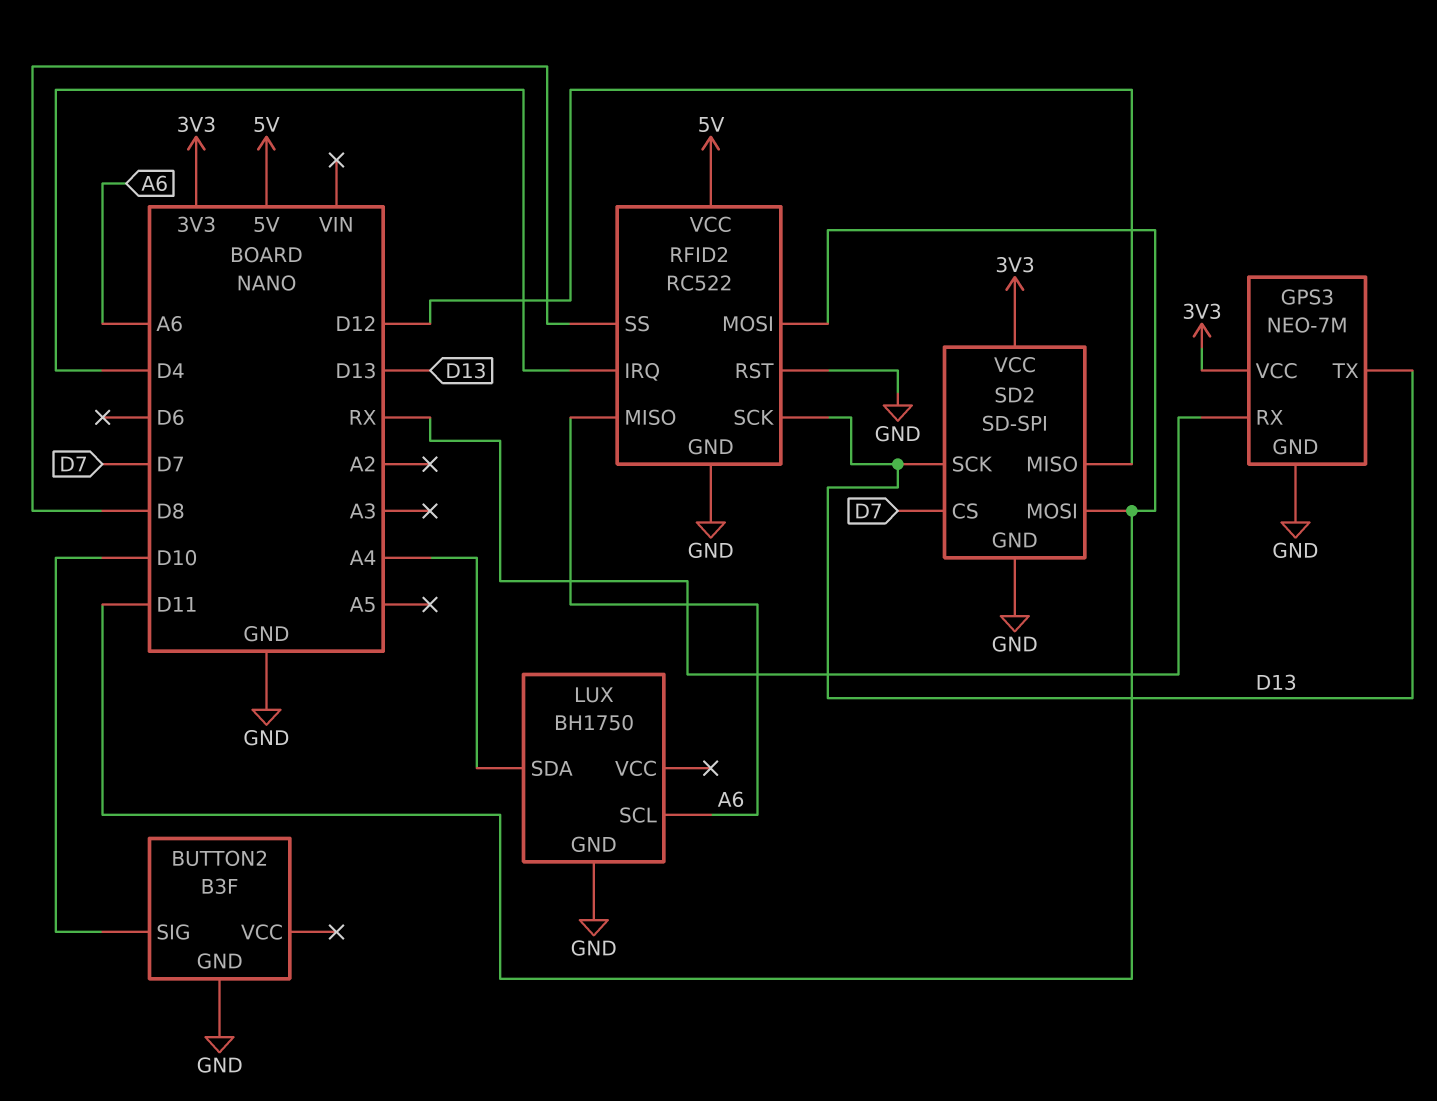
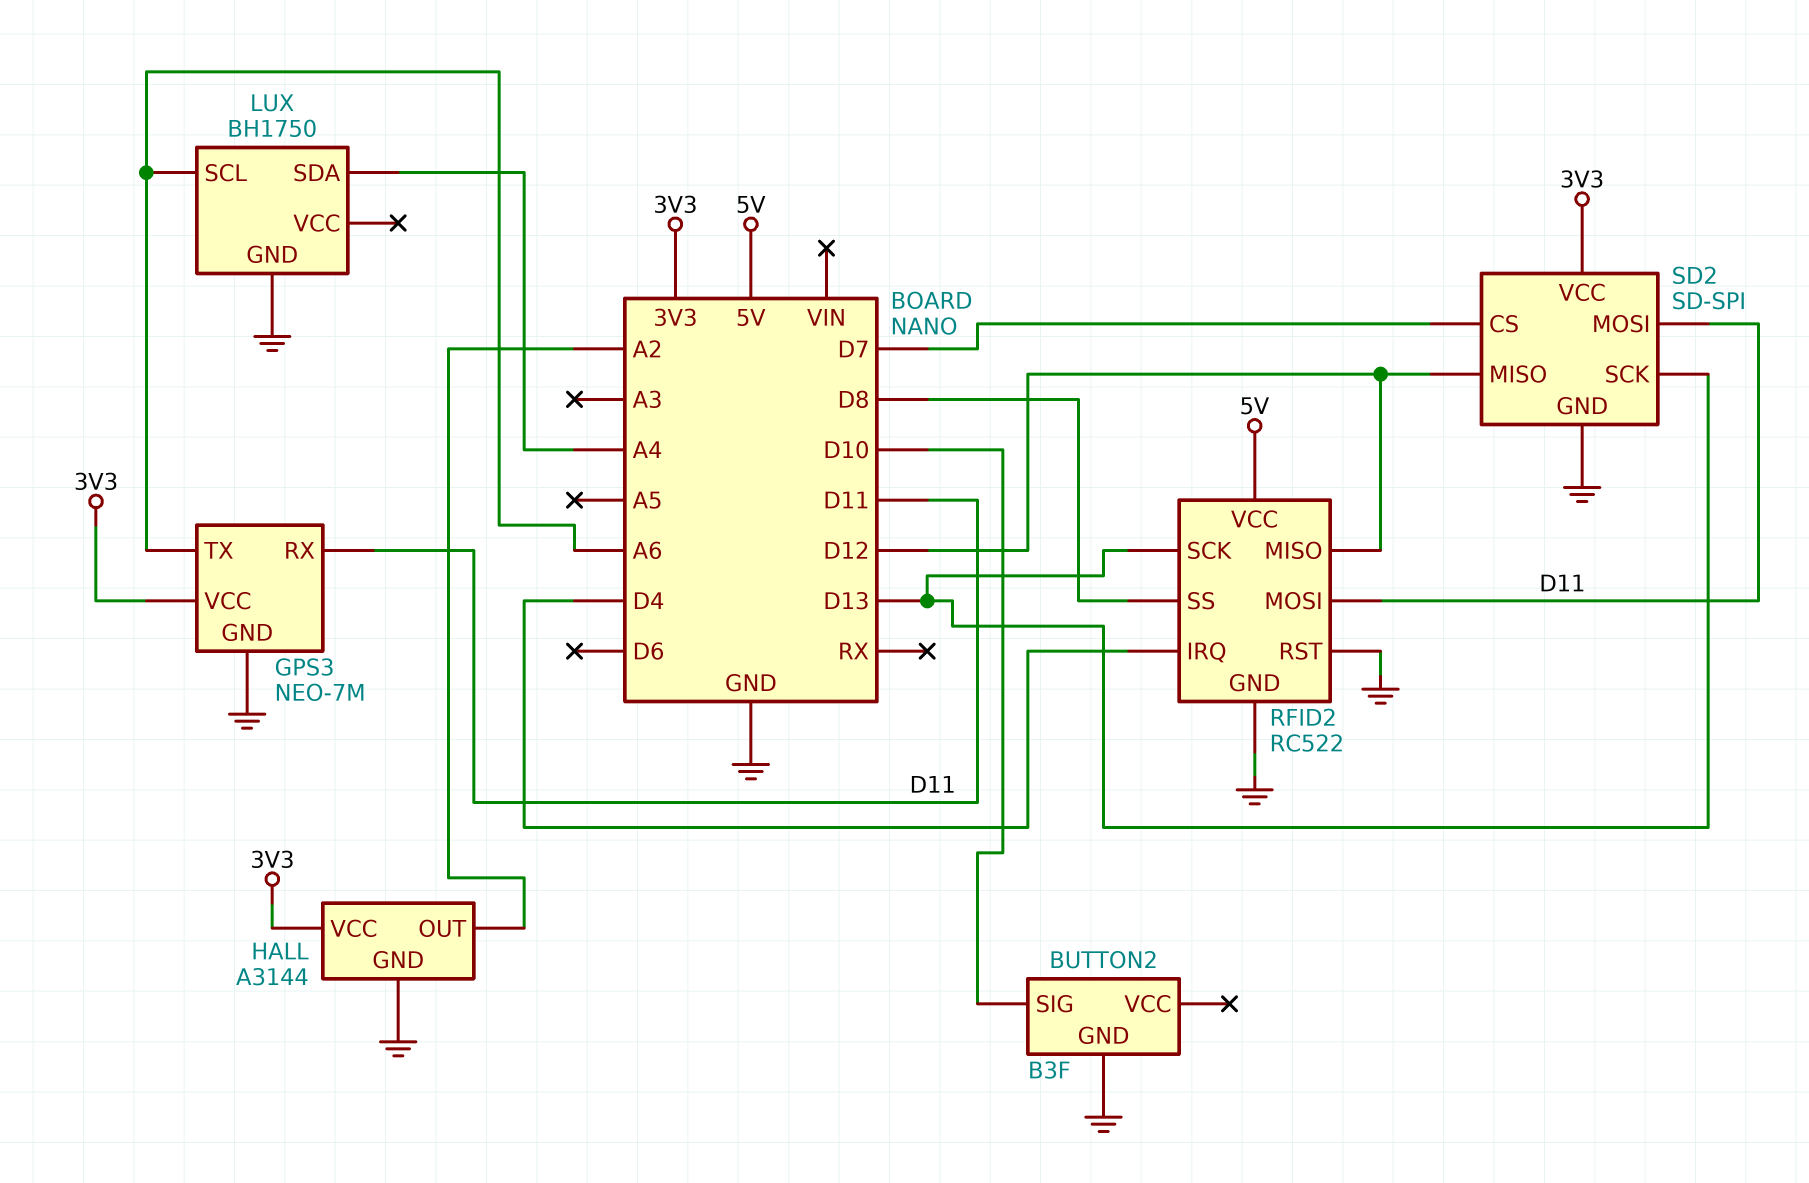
GPS3 pin RX: RX -> D11
GPS3 pin TX: D13 -> A6
HALL: none -> A3144
HALL pin GND: none -> GND
HALL pin OUT: none -> A2
HALL pin VCC: none -> 3V3
RFID2 pin MISO: A6 -> D12

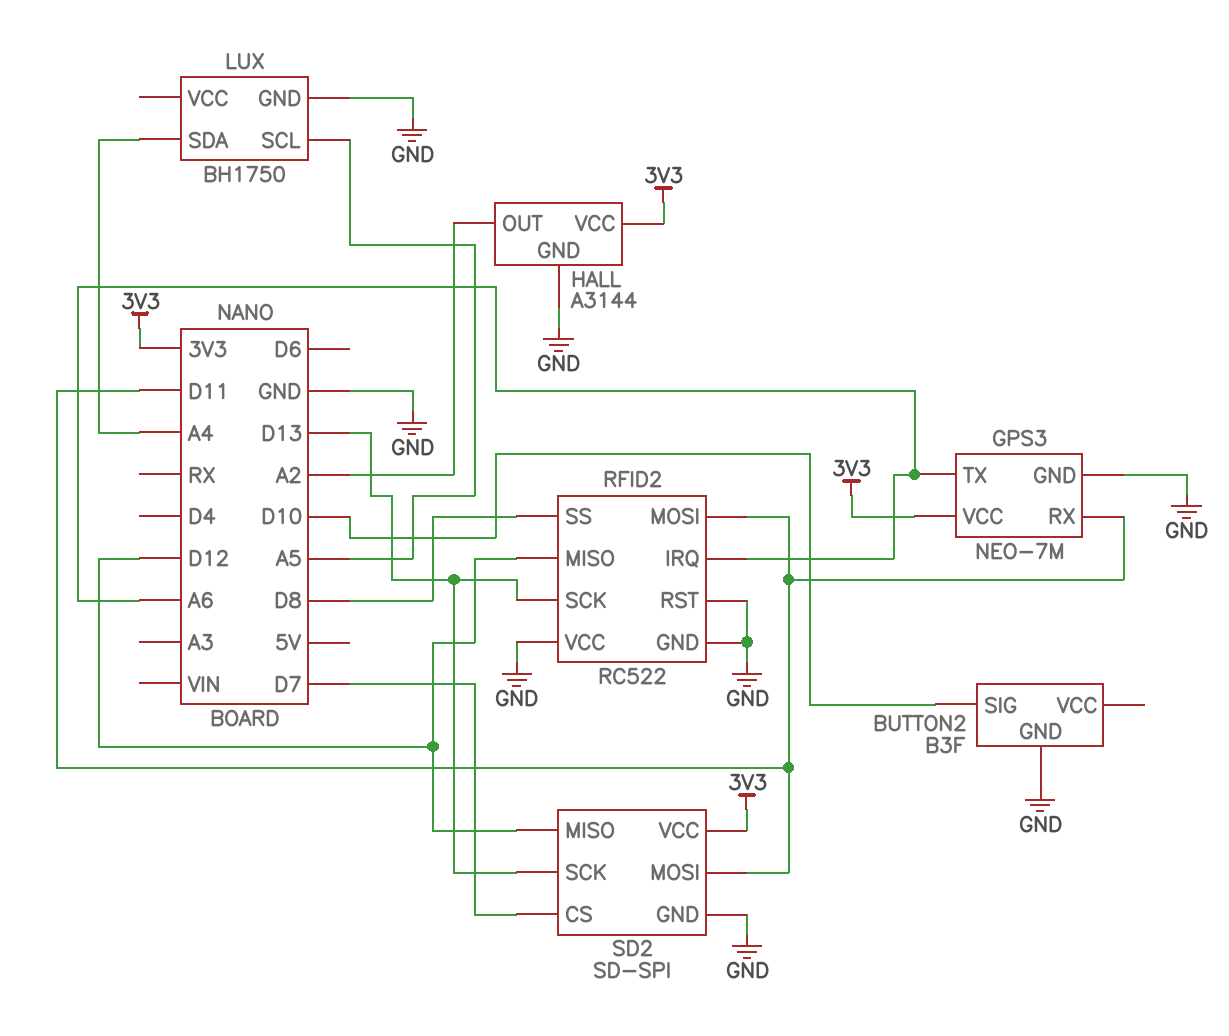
LUX pin SCL: A6 -> A5
RFID2 pin IRQ: D4 -> A6
RFID2 pin VCC: 5V -> GND

